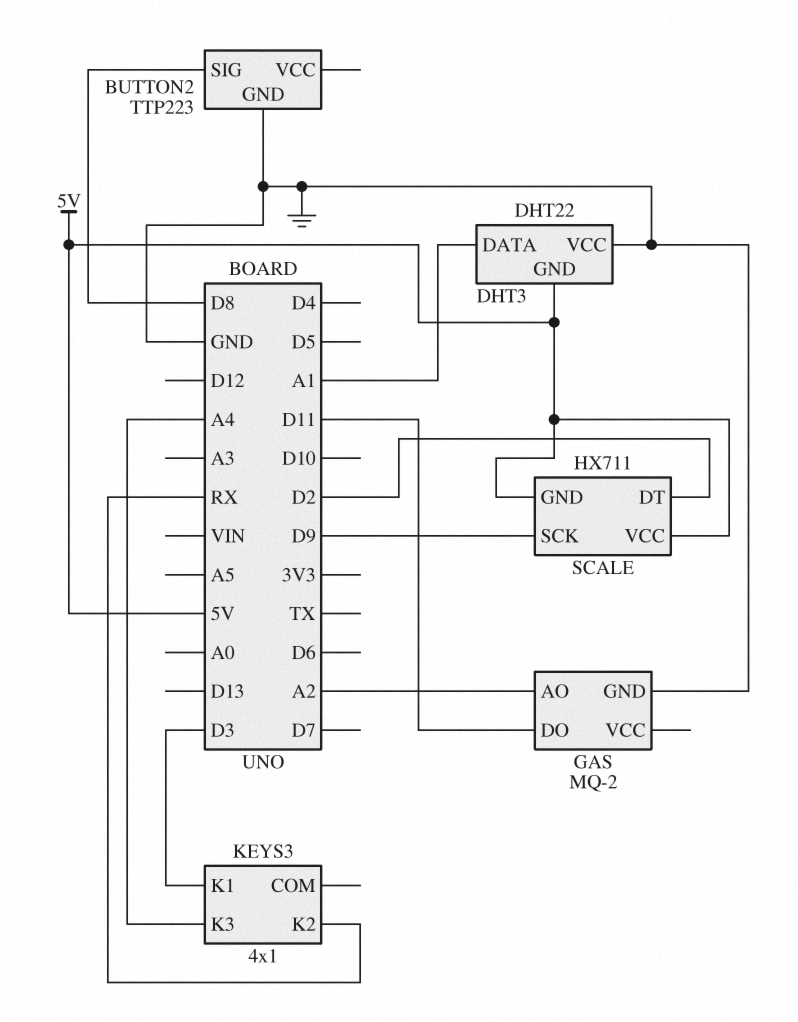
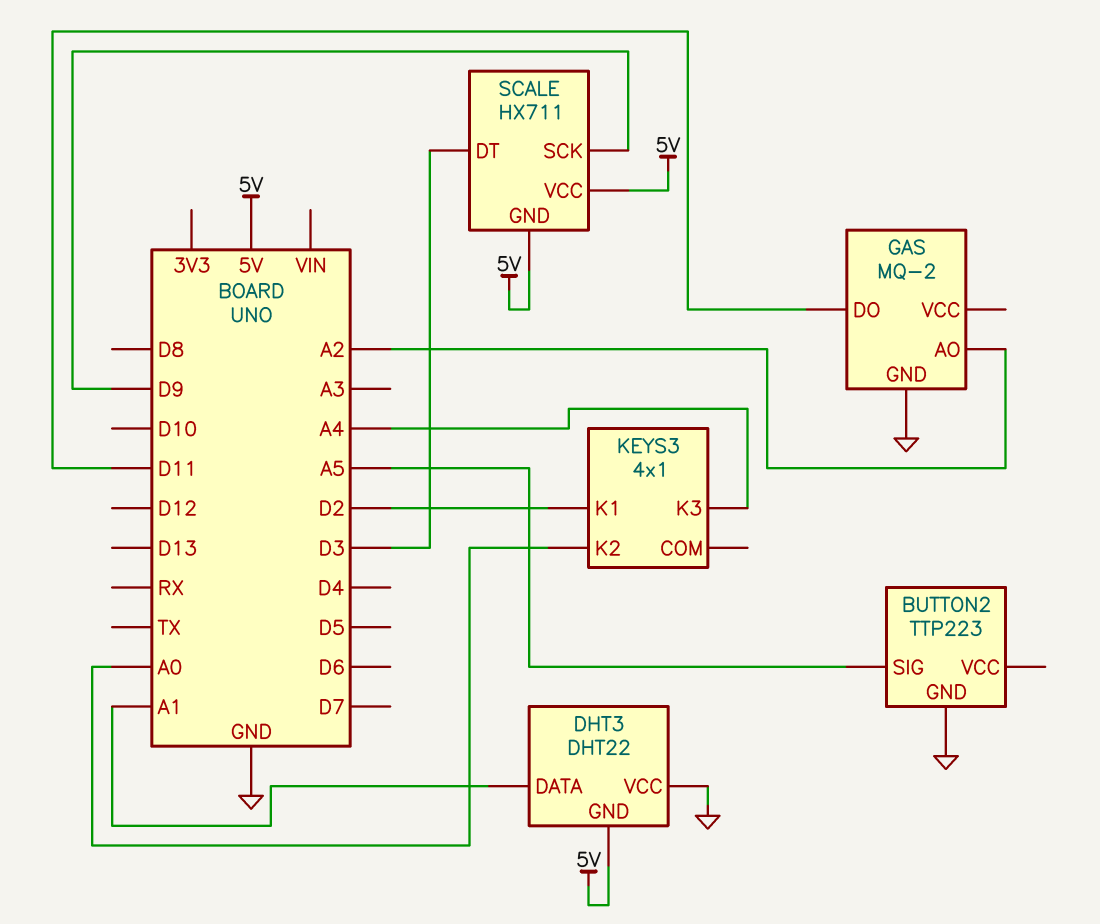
BUTTON2 pin SIG: D8 -> A5
KEYS3 pin K1: D3 -> D2
KEYS3 pin K2: RX -> A0
SCALE pin DT: D2 -> D3

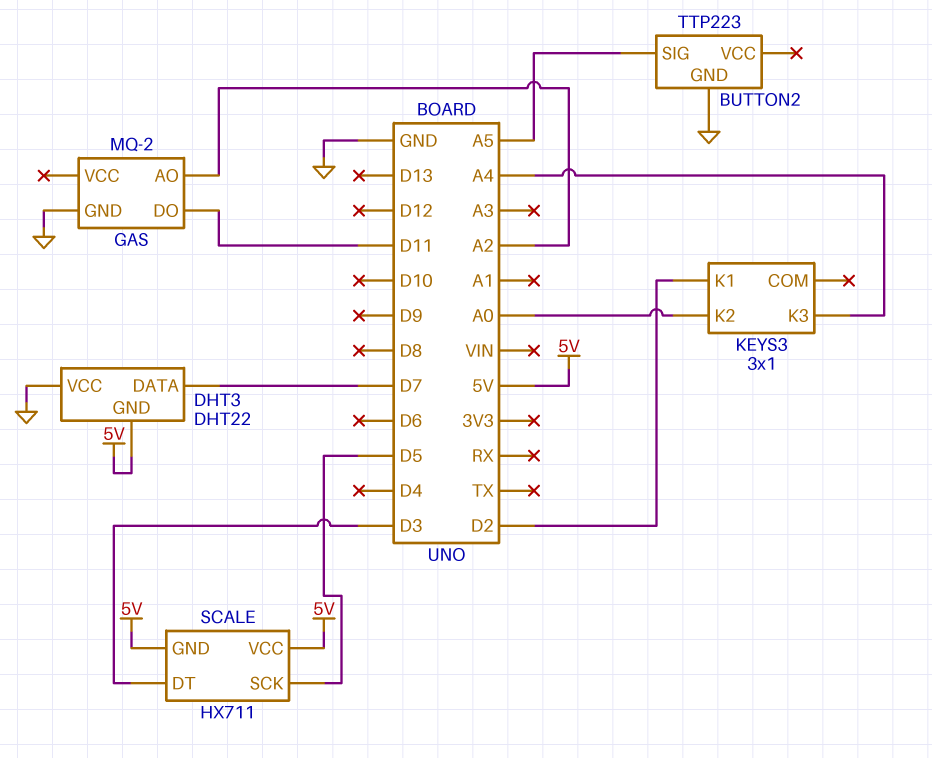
DHT3 pin DATA: A1 -> D7
KEYS3: 4x1 -> 3x1
SCALE pin SCK: D9 -> D5

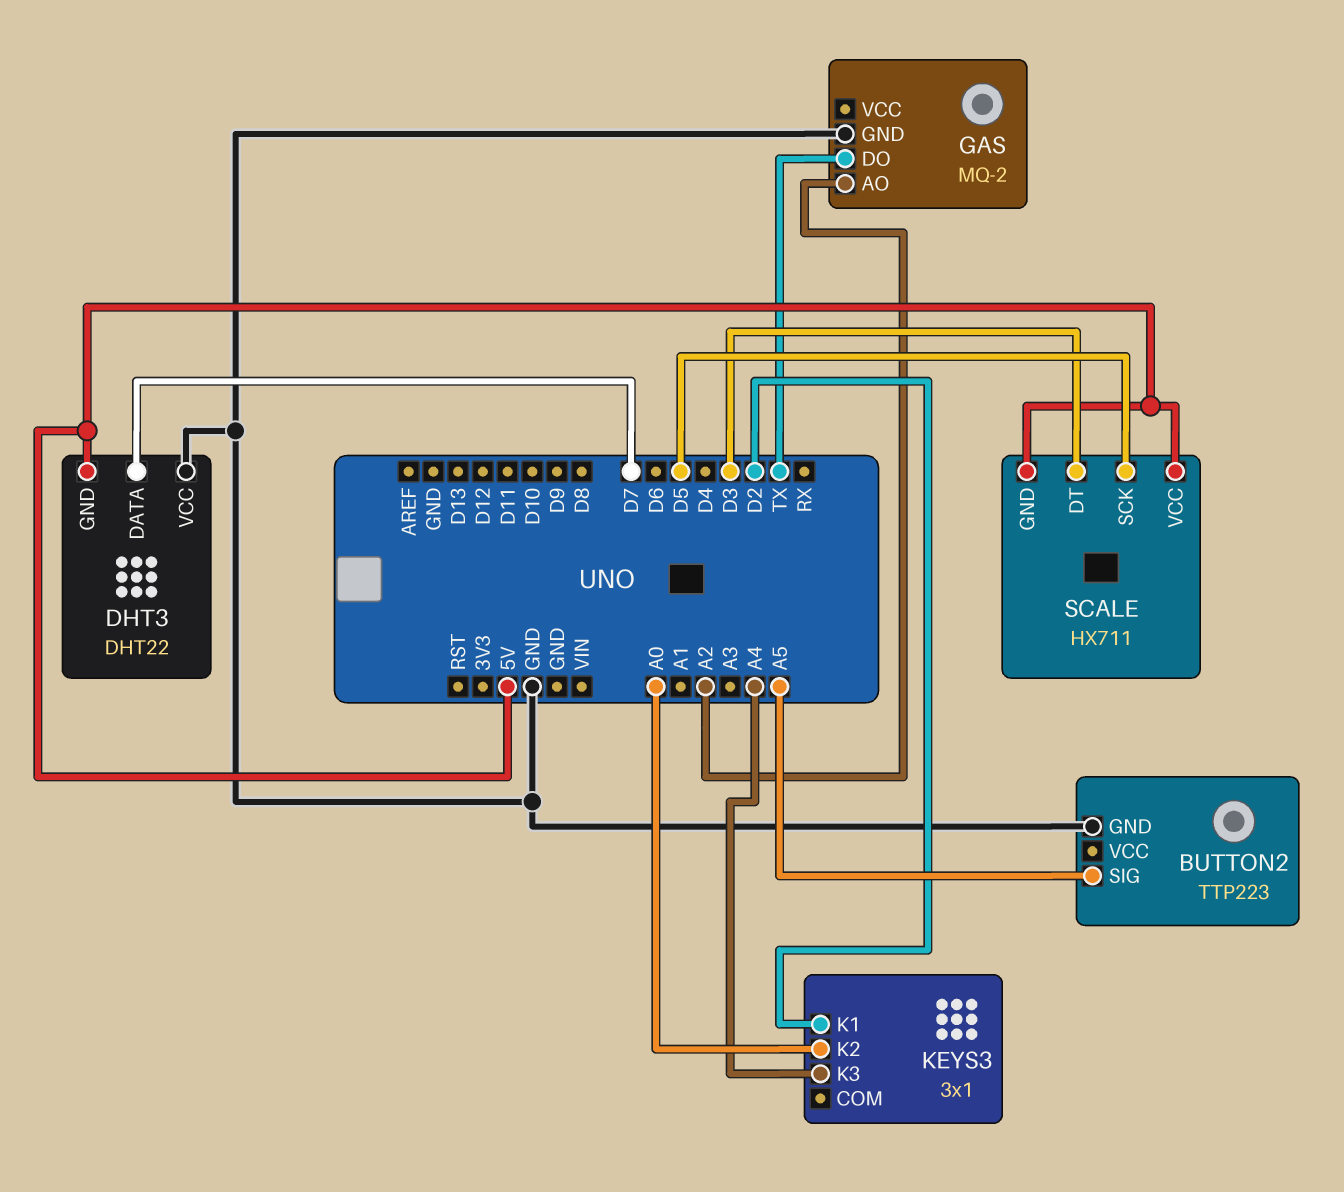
GAS pin DO: D11 -> TX

